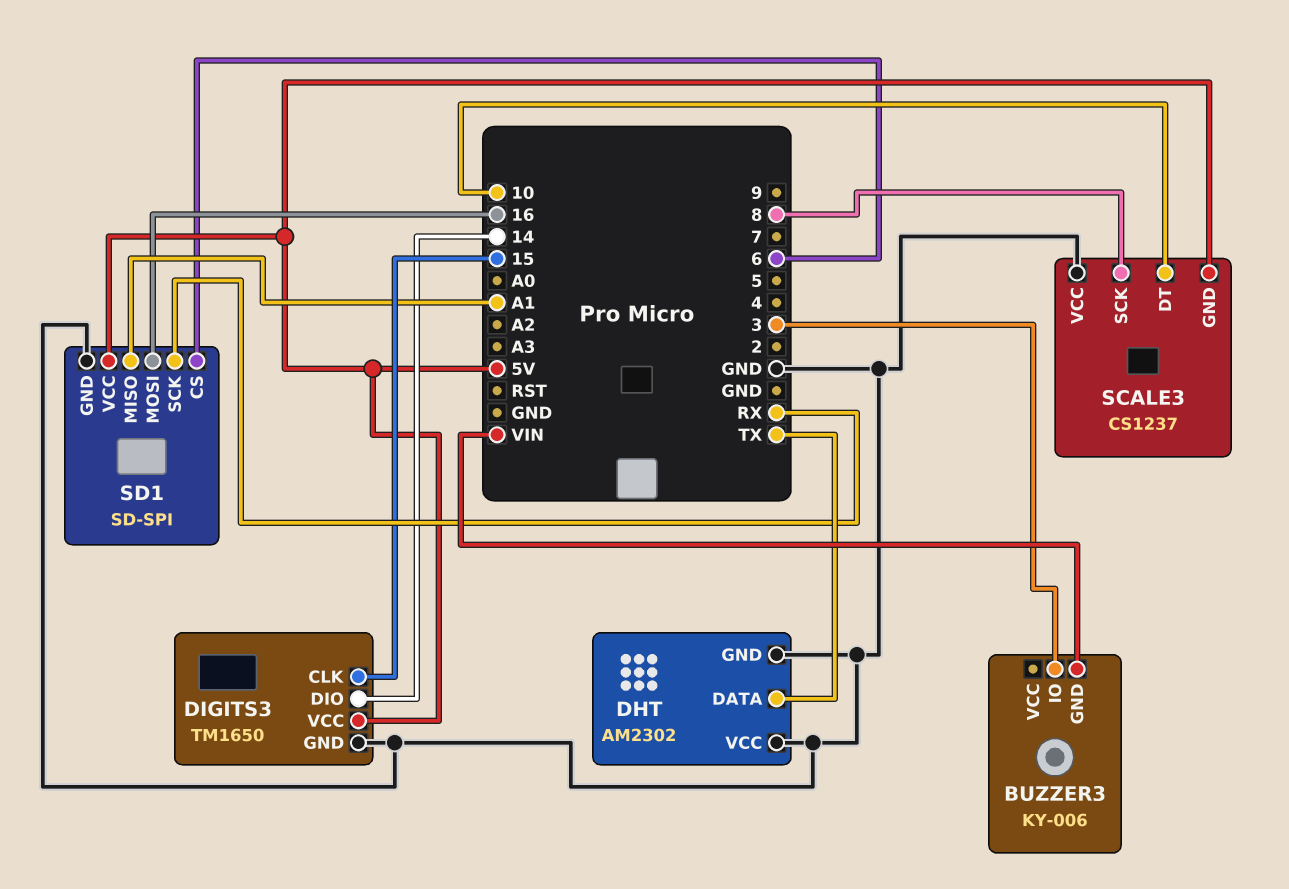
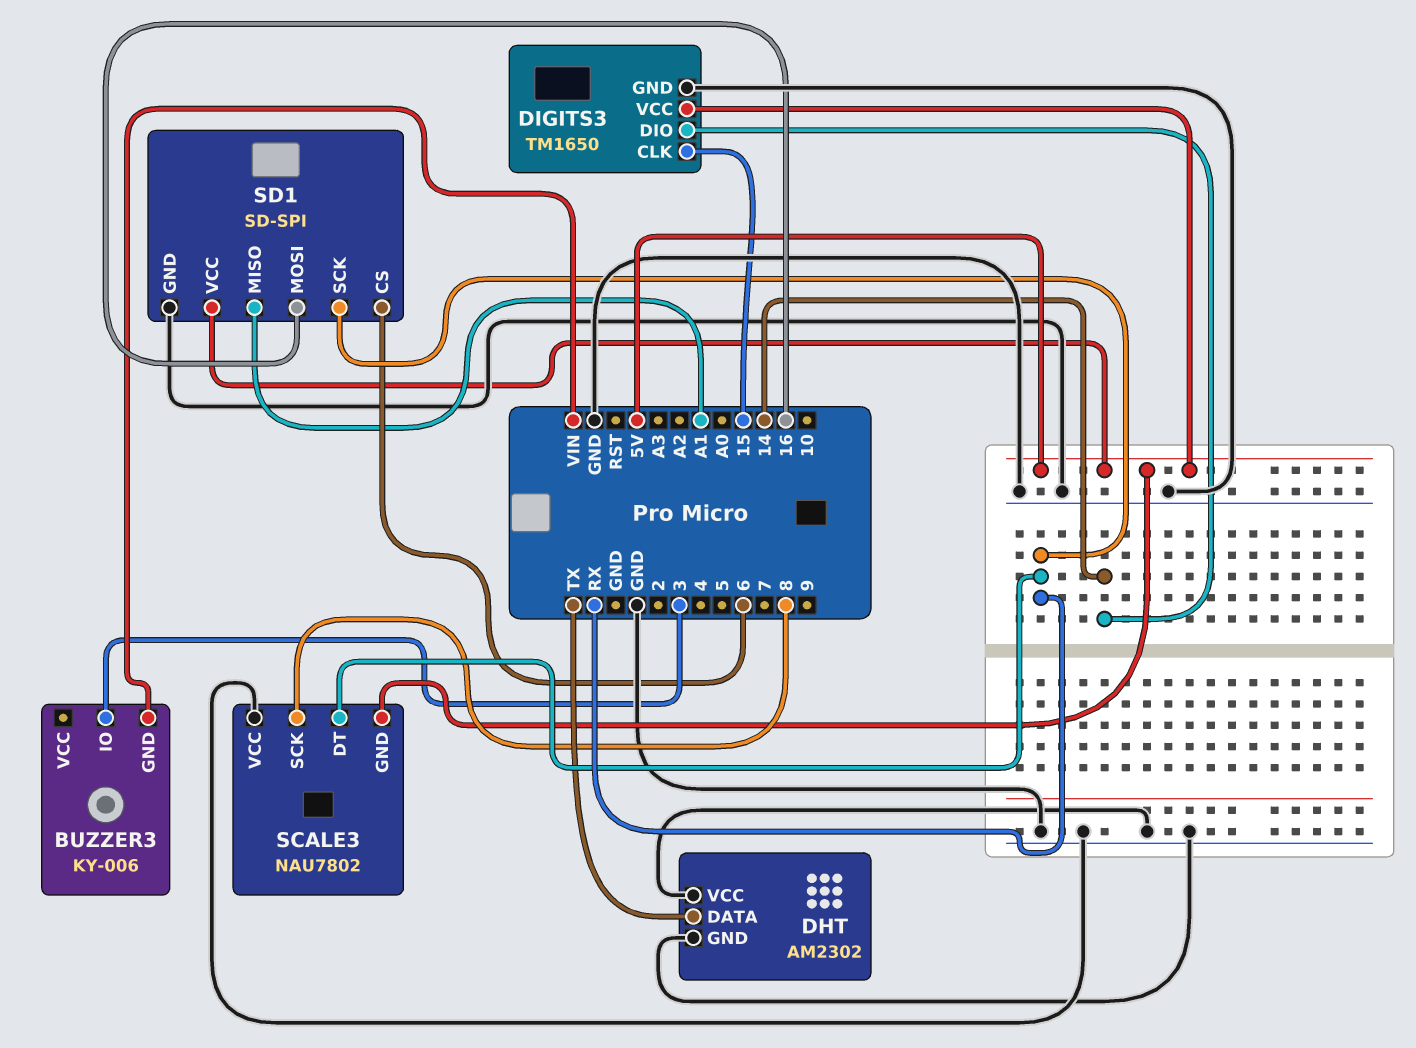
SCALE3: CS1237 -> NAU7802
SCALE3 pin DT: 10 -> RX

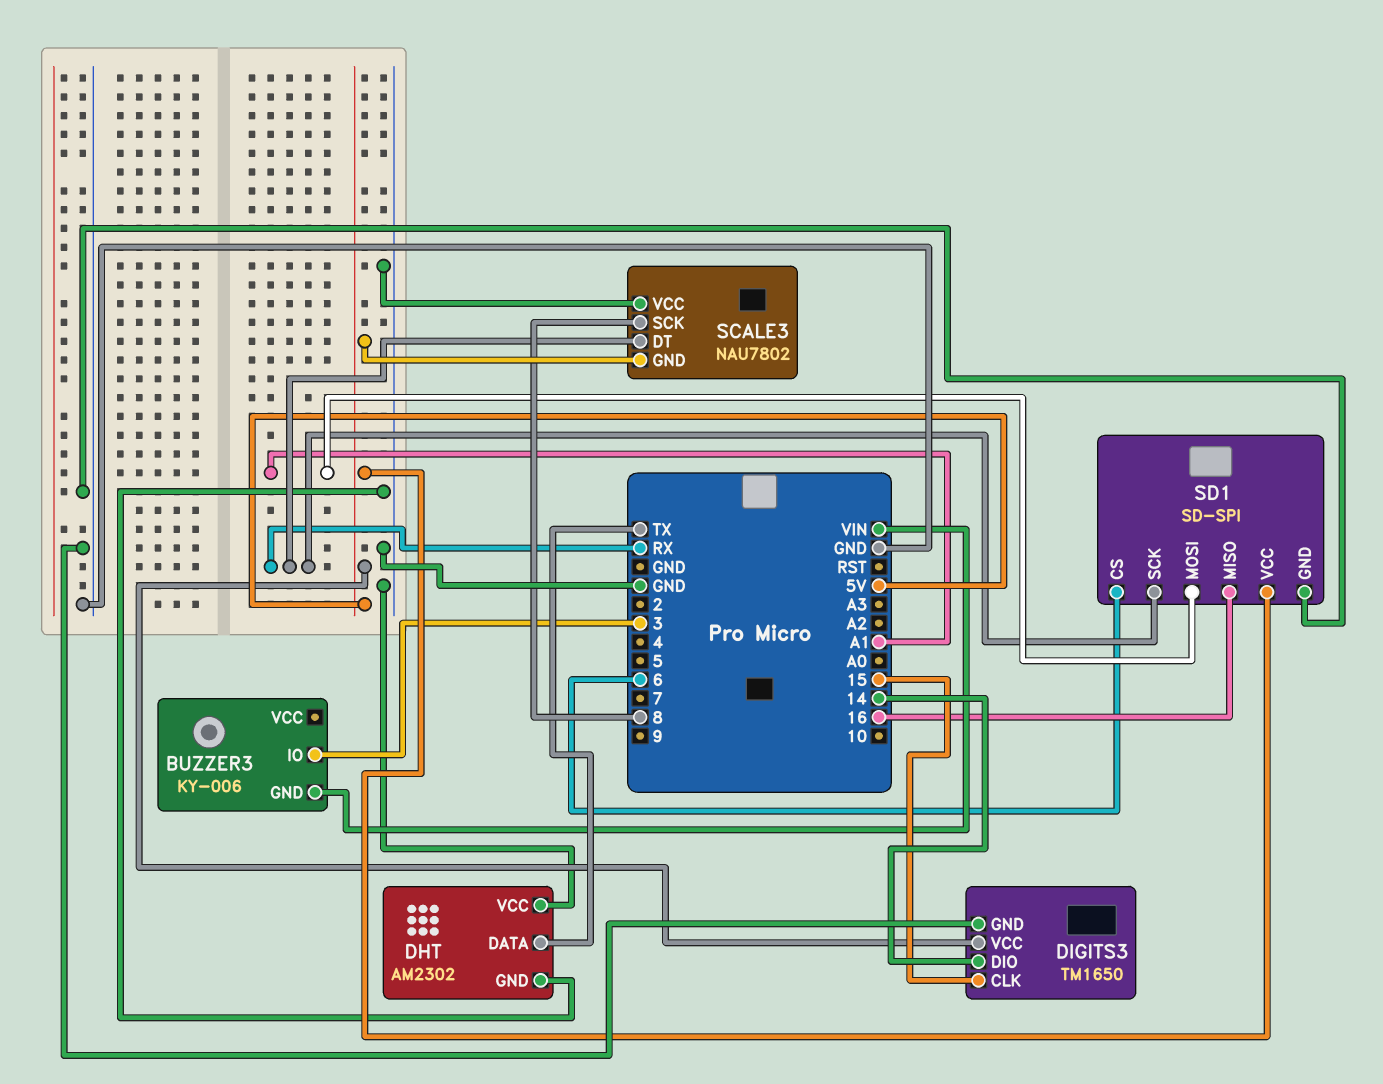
SD1 pin MISO: A1 -> 16
SD1 pin MOSI: 16 -> A1

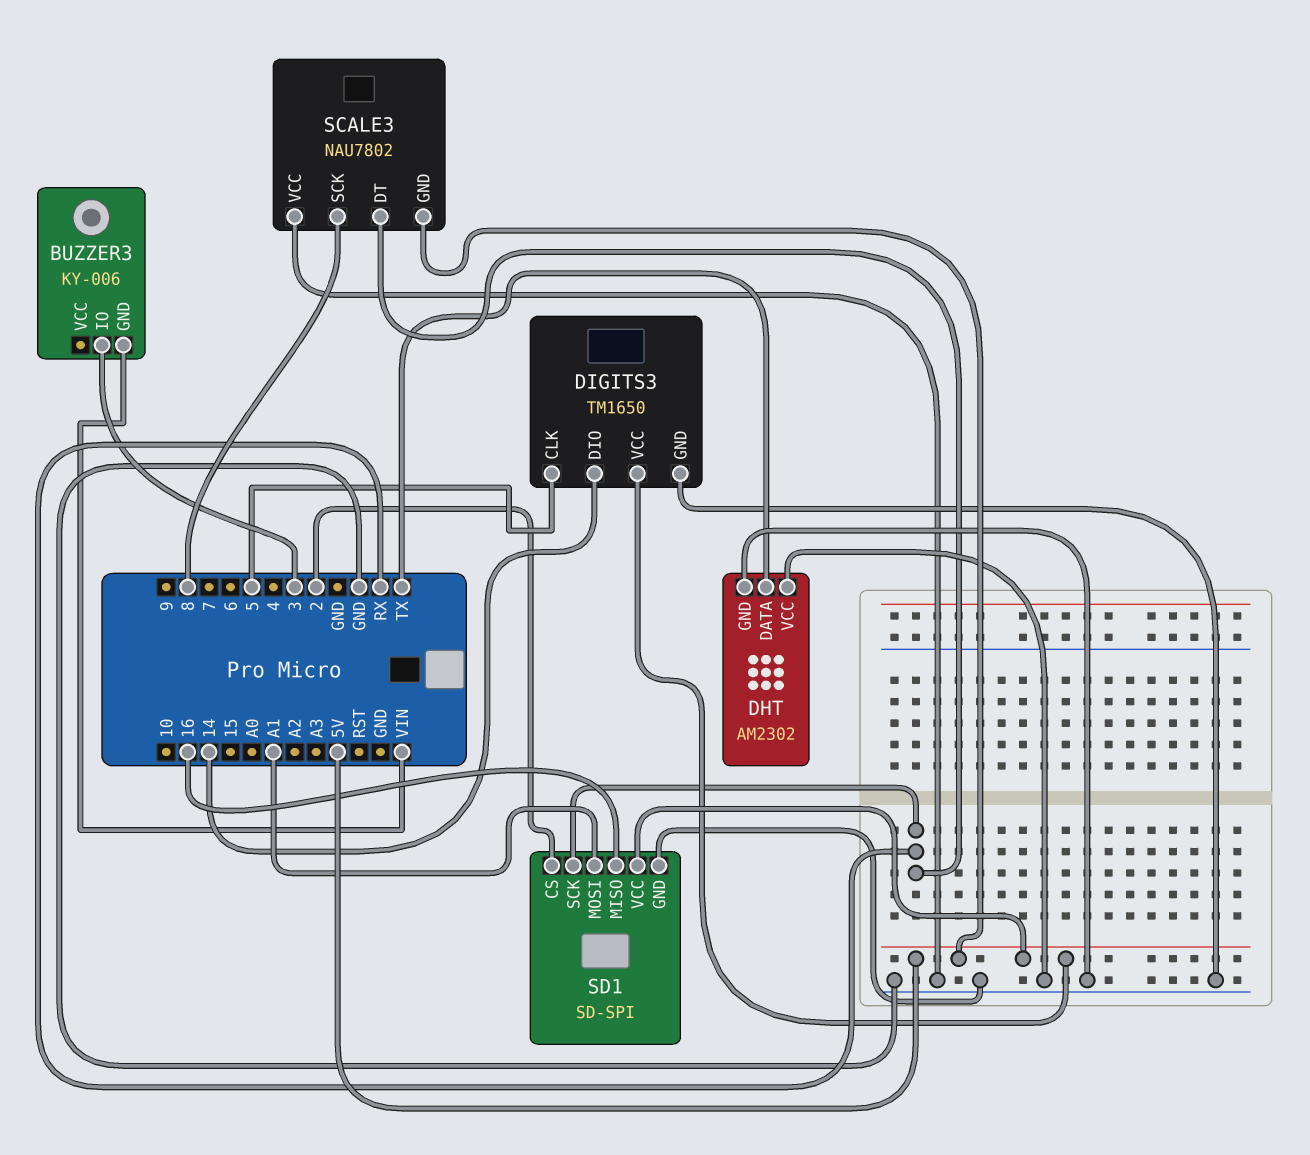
DIGITS3 pin CLK: 15 -> 5
SD1 pin CS: 6 -> 2

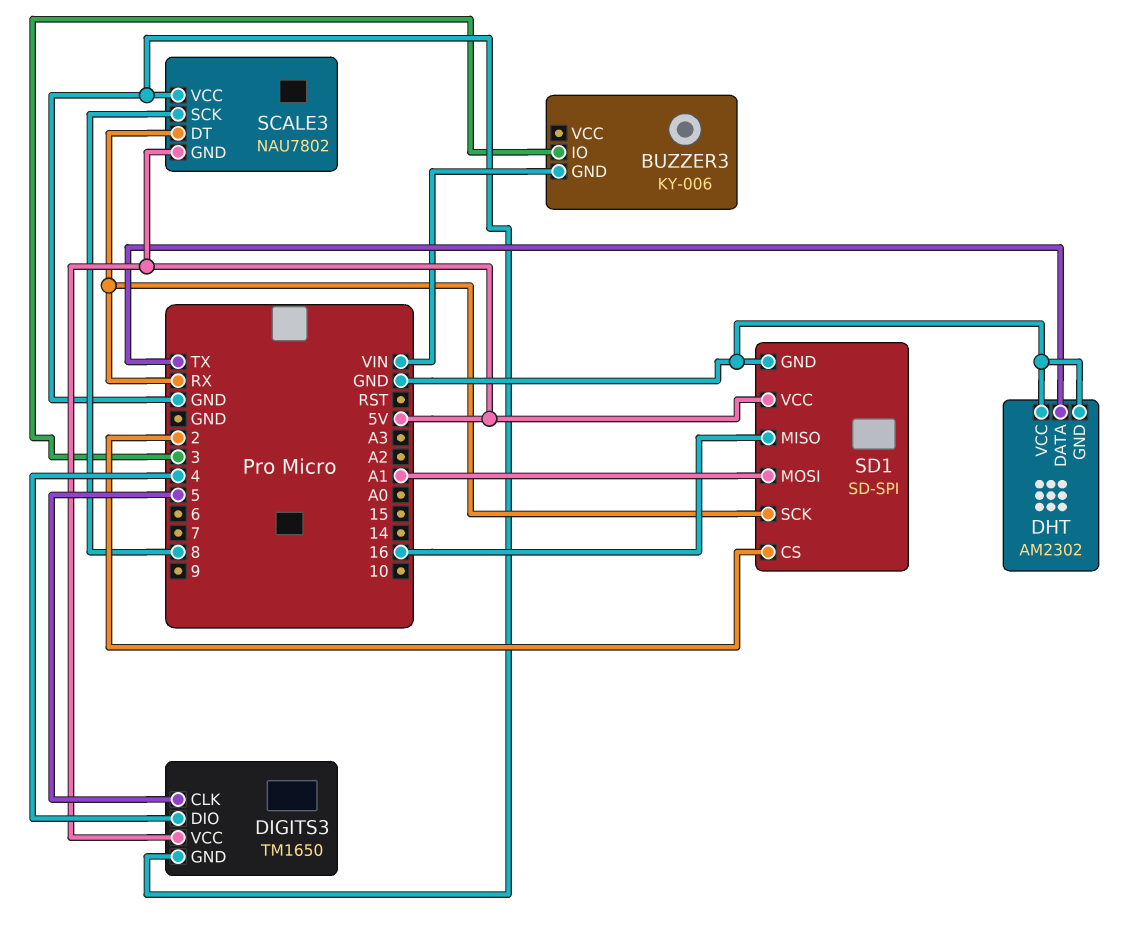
DIGITS3 pin DIO: 14 -> 4

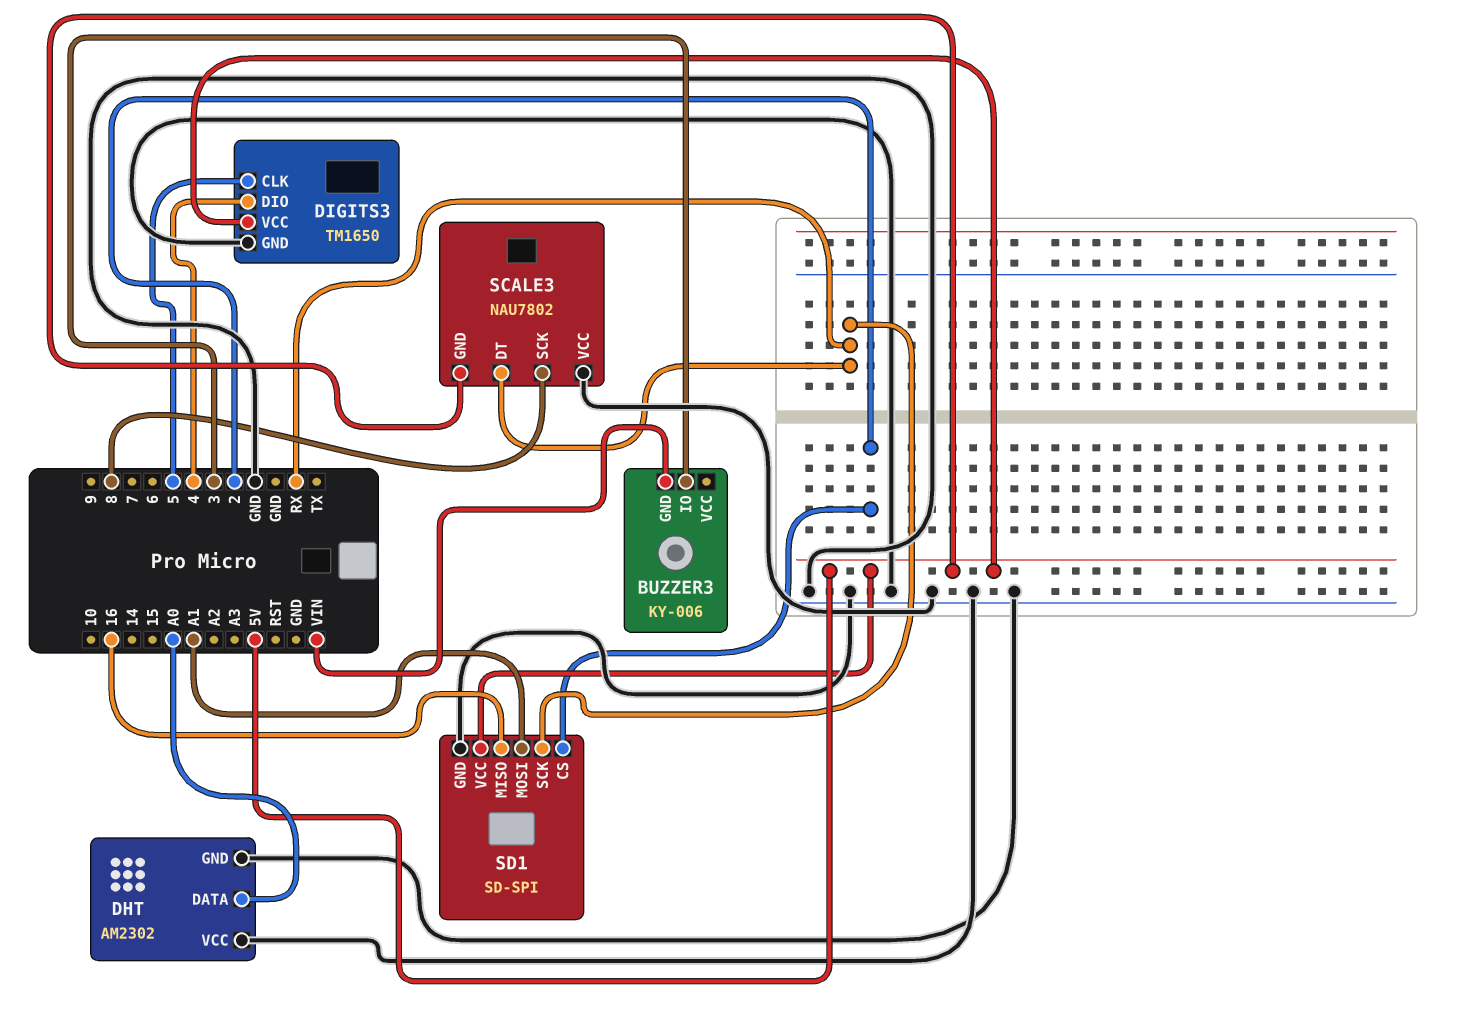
DHT pin DATA: TX -> A0

